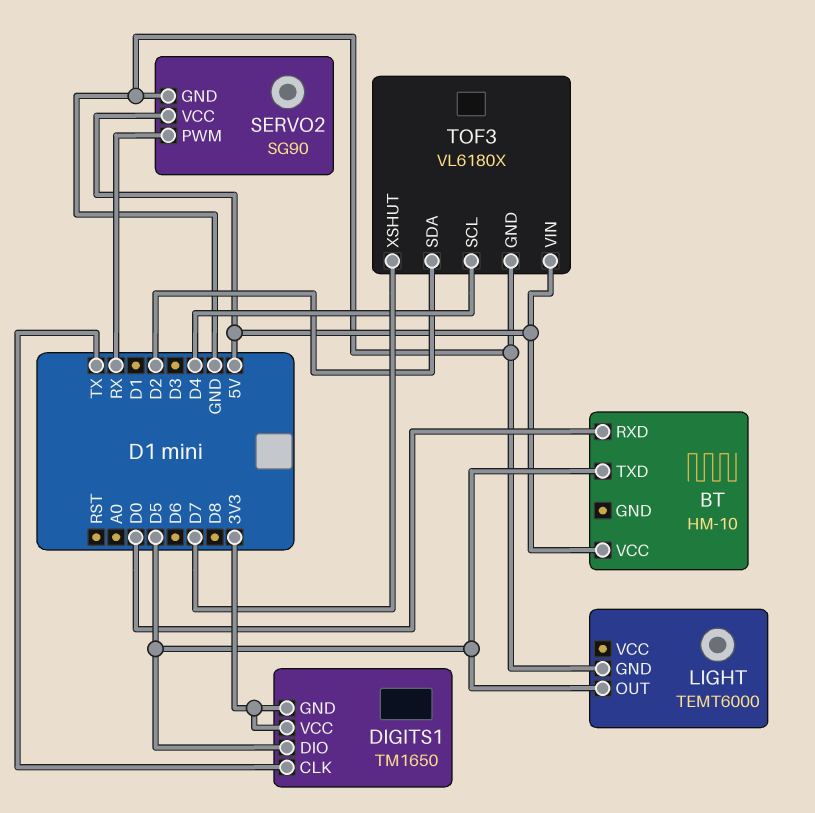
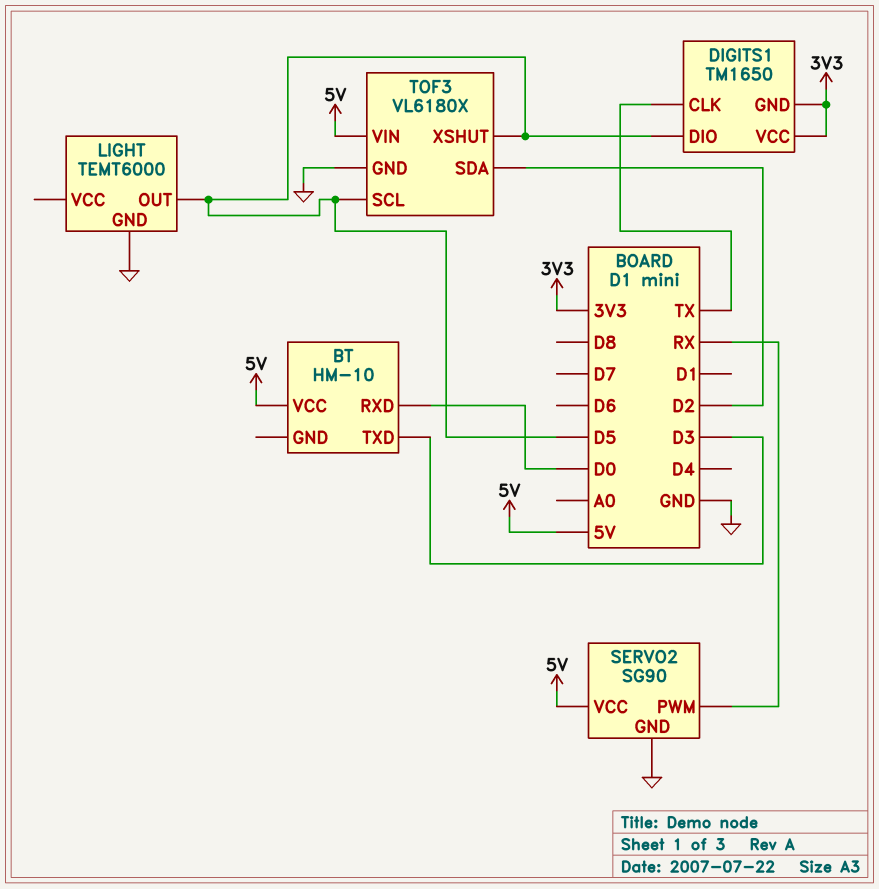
BT pin TXD: D5 -> D3
TOF3 pin SCL: D4 -> D5
TOF3 pin XSHUT: D7 -> D5

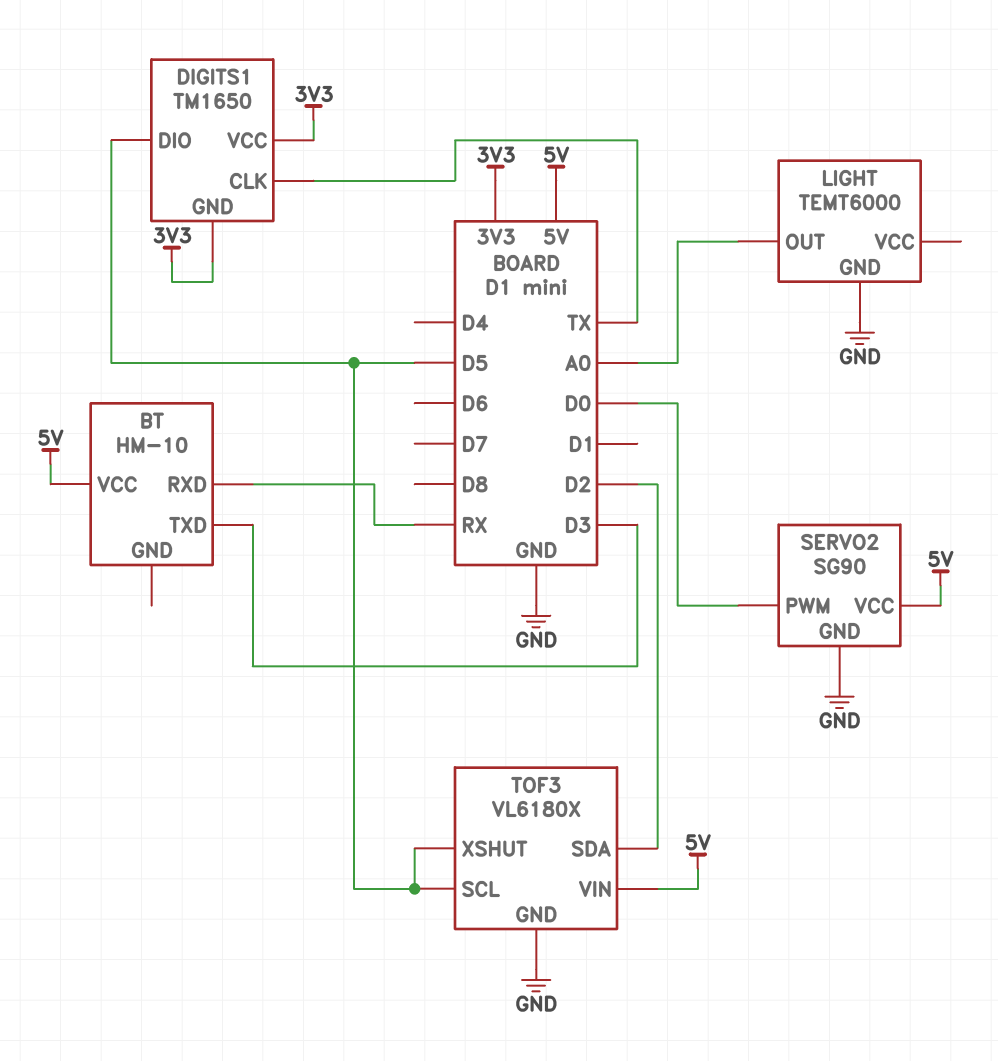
BT pin RXD: D0 -> RX
LIGHT pin OUT: D5 -> A0
SERVO2 pin PWM: RX -> D0

